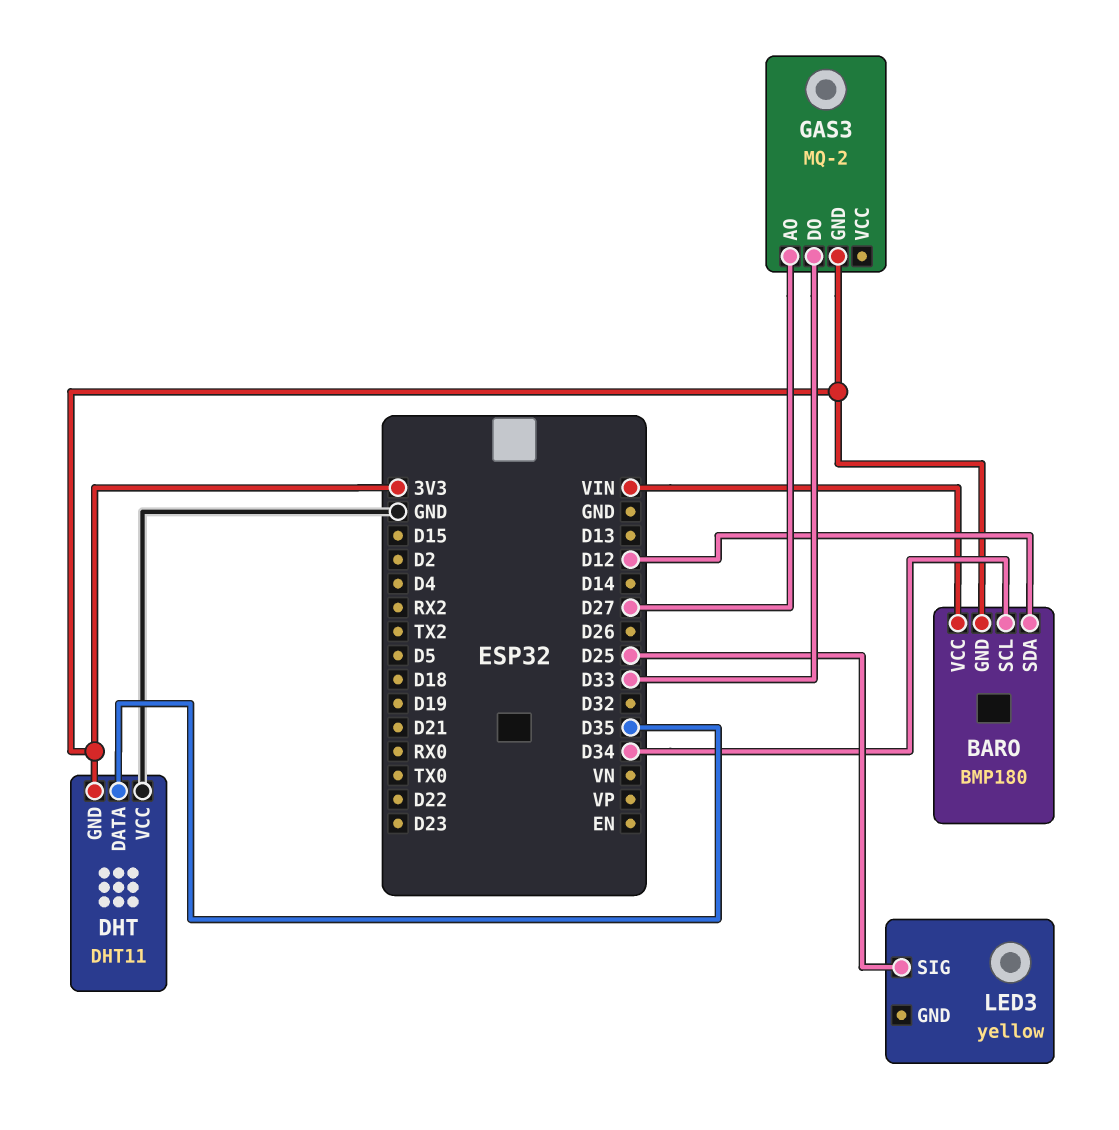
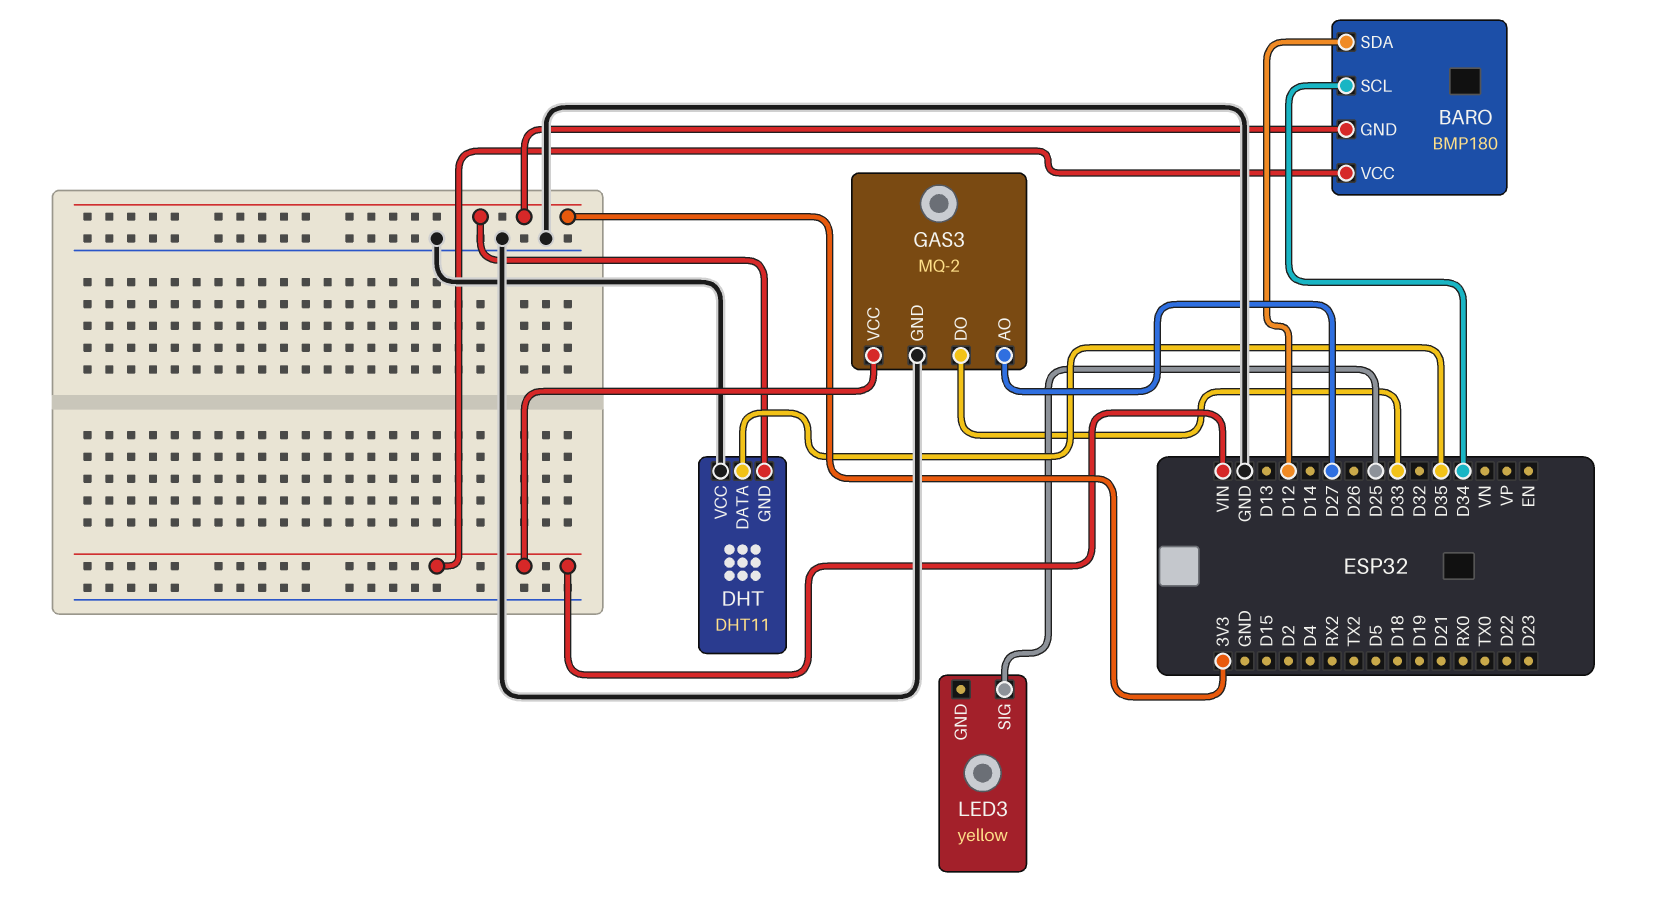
GAS3 pin GND: 3V3 -> GND
GAS3 pin VCC: none -> VIN

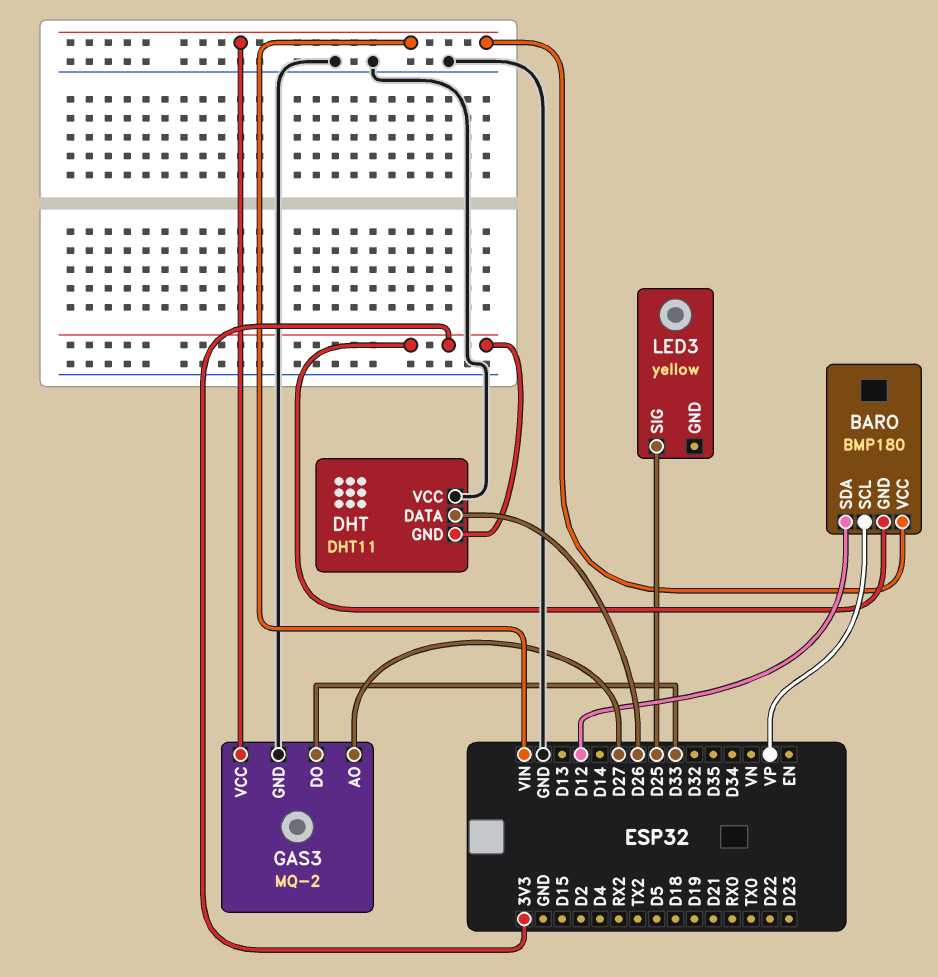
BARO pin SCL: D34 -> VP
DHT pin DATA: D35 -> D26

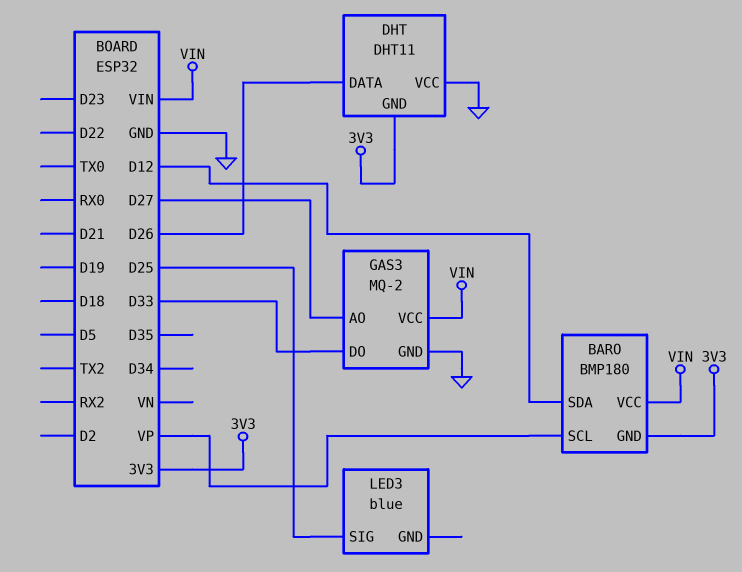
LED3: yellow -> blue

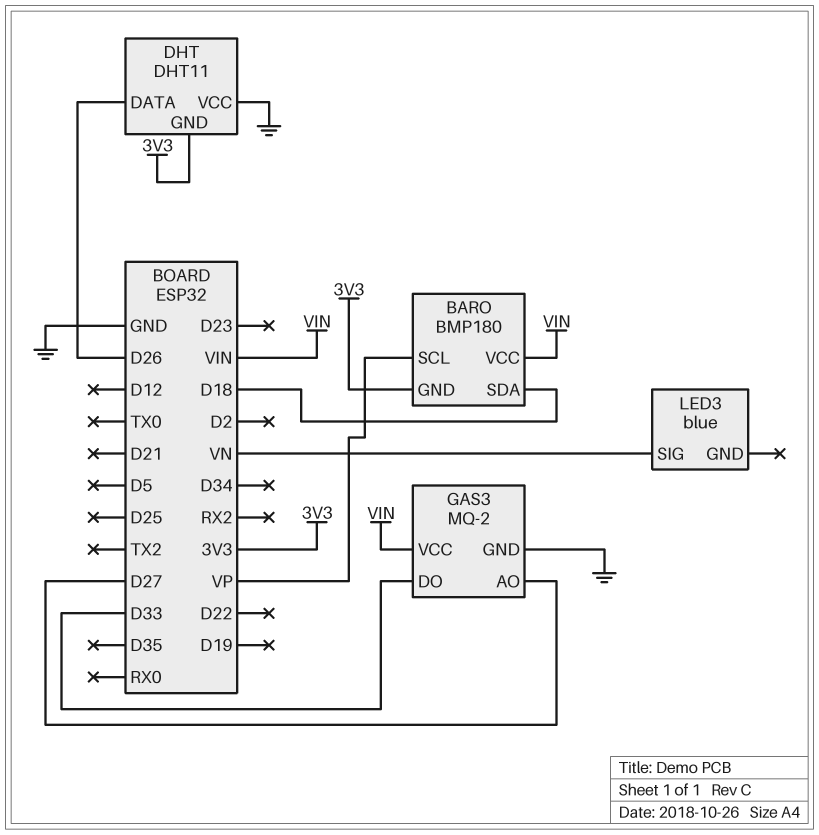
BARO pin SDA: D12 -> D18
LED3 pin SIG: D25 -> VN

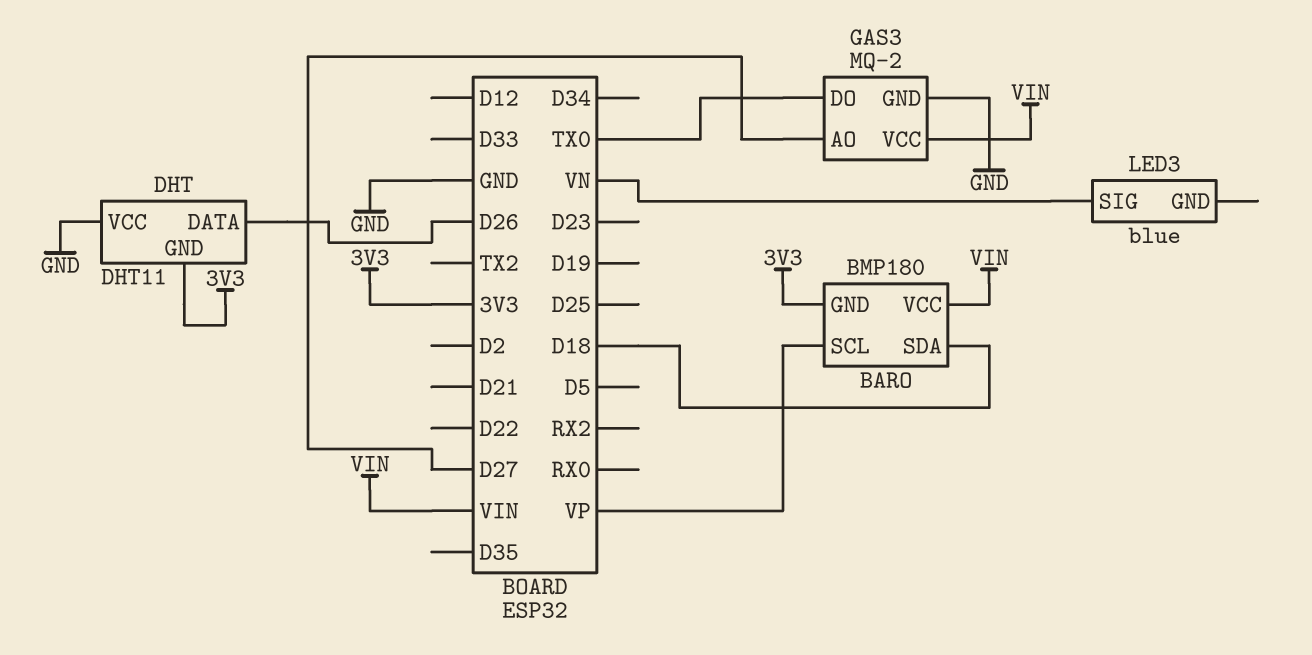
GAS3 pin DO: D33 -> TX0

